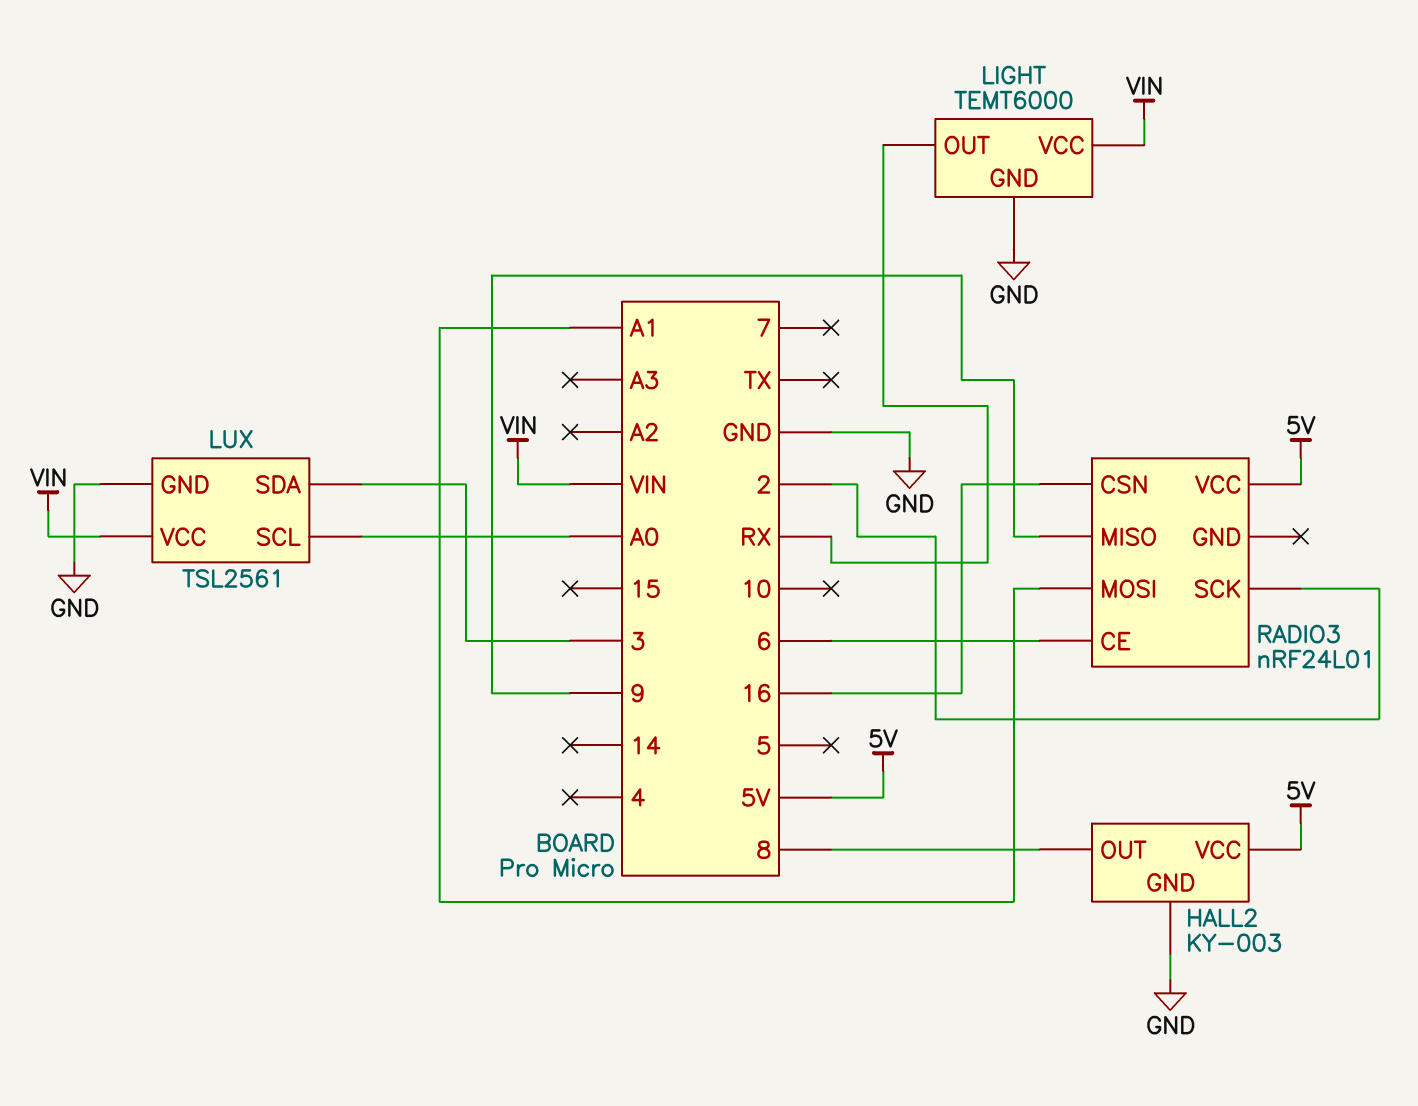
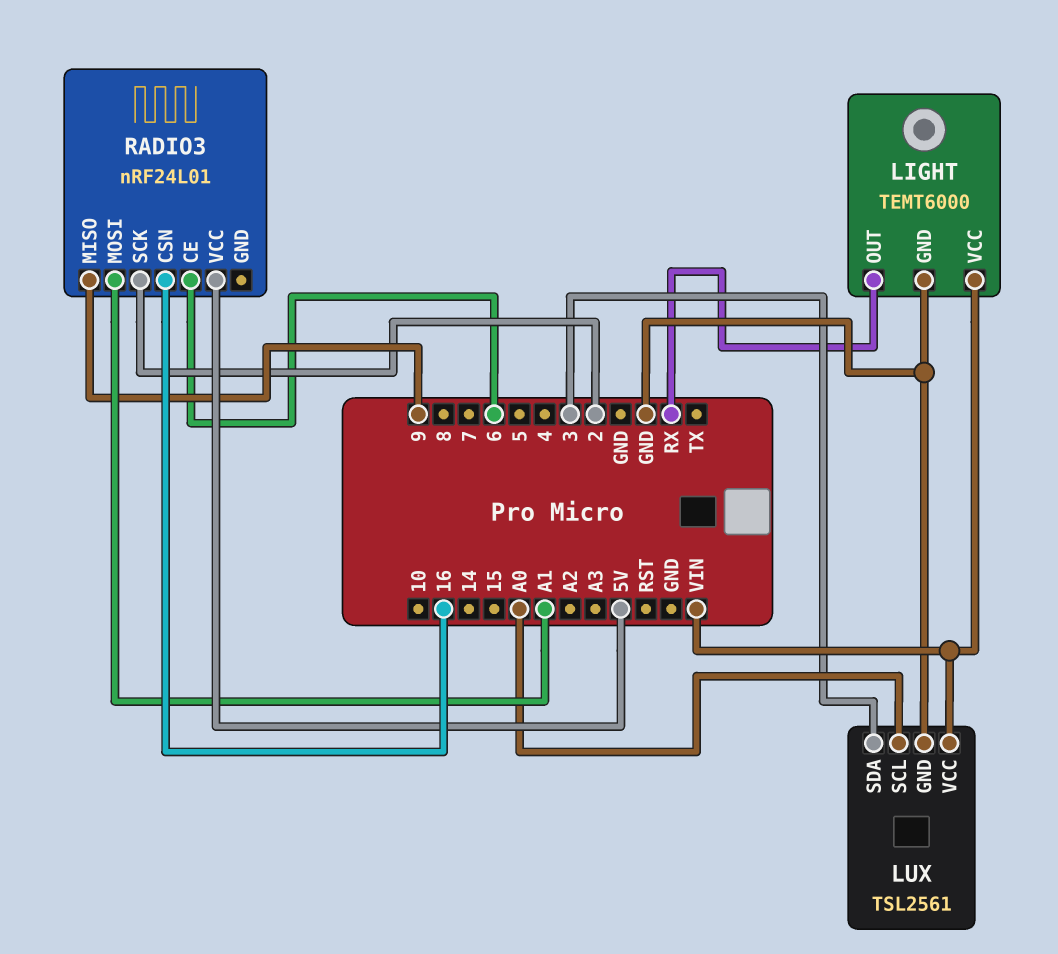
HALL2: KY-003 -> none
HALL2 pin GND: GND -> none
HALL2 pin OUT: 8 -> none
HALL2 pin VCC: 5V -> none

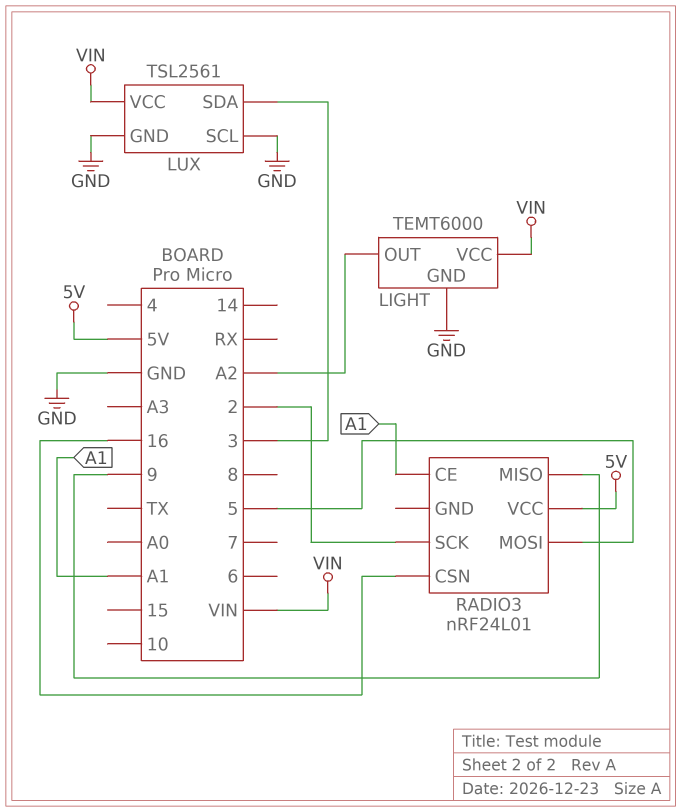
LIGHT pin OUT: RX -> A2
LUX pin SCL: A0 -> GND
RADIO3 pin CE: 6 -> A1
RADIO3 pin MOSI: A1 -> 5

